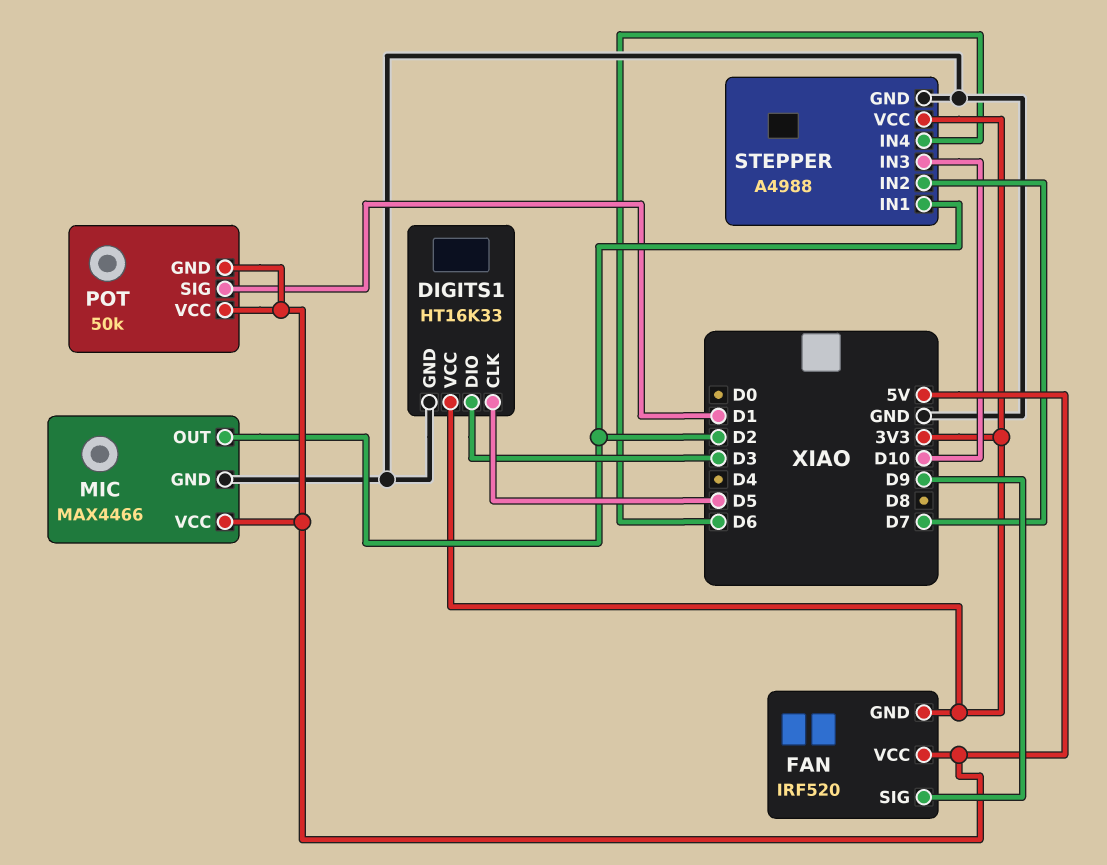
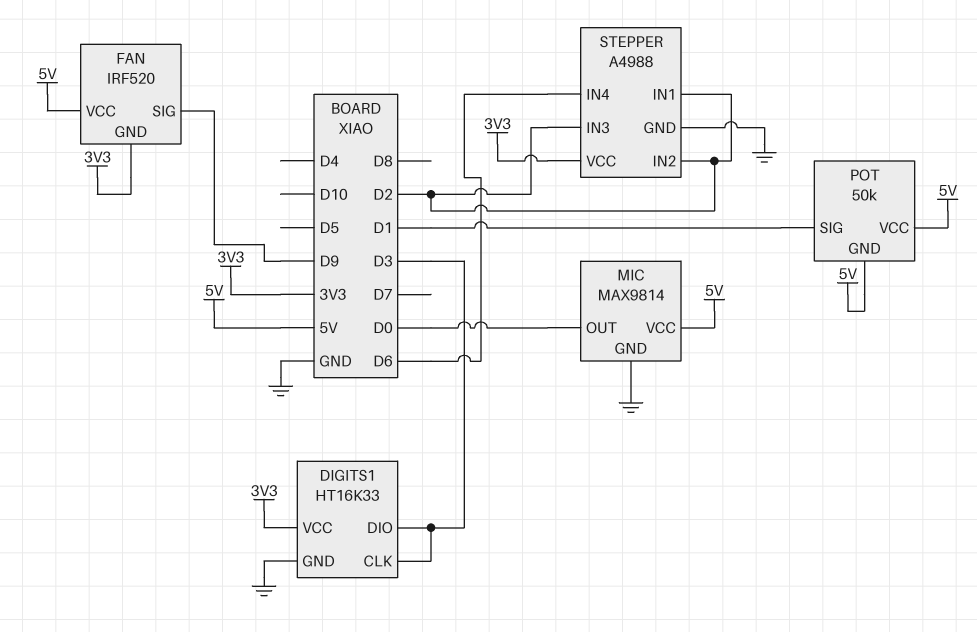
DIGITS1 pin CLK: D5 -> D3
MIC: MAX4466 -> MAX9814
MIC pin OUT: D2 -> D0
STEPPER pin IN2: D7 -> D2
STEPPER pin IN3: D10 -> D2

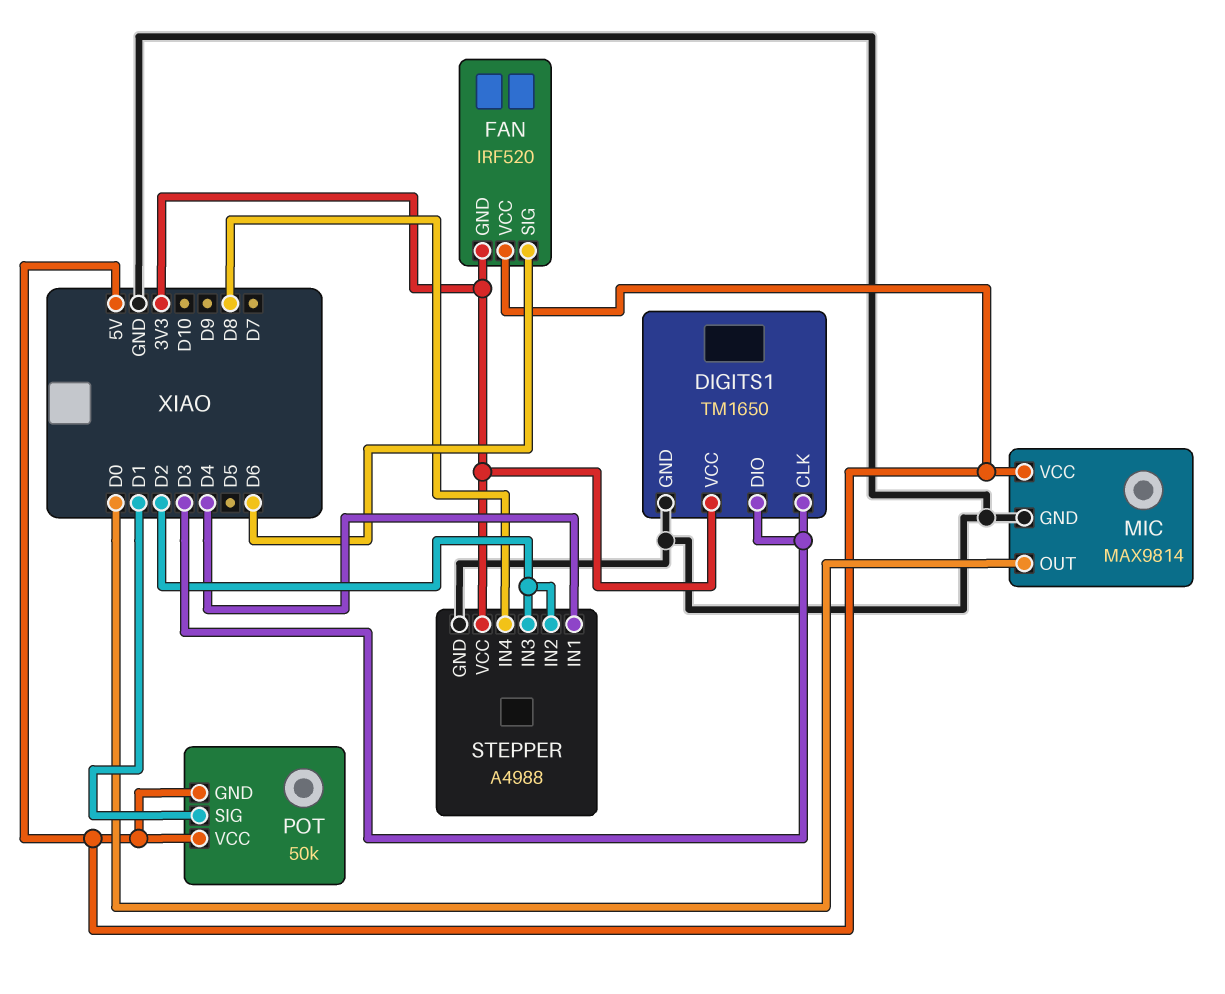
DIGITS1: HT16K33 -> TM1650
FAN pin SIG: D9 -> D6
STEPPER pin IN1: D2 -> D4
STEPPER pin IN4: D6 -> D8

